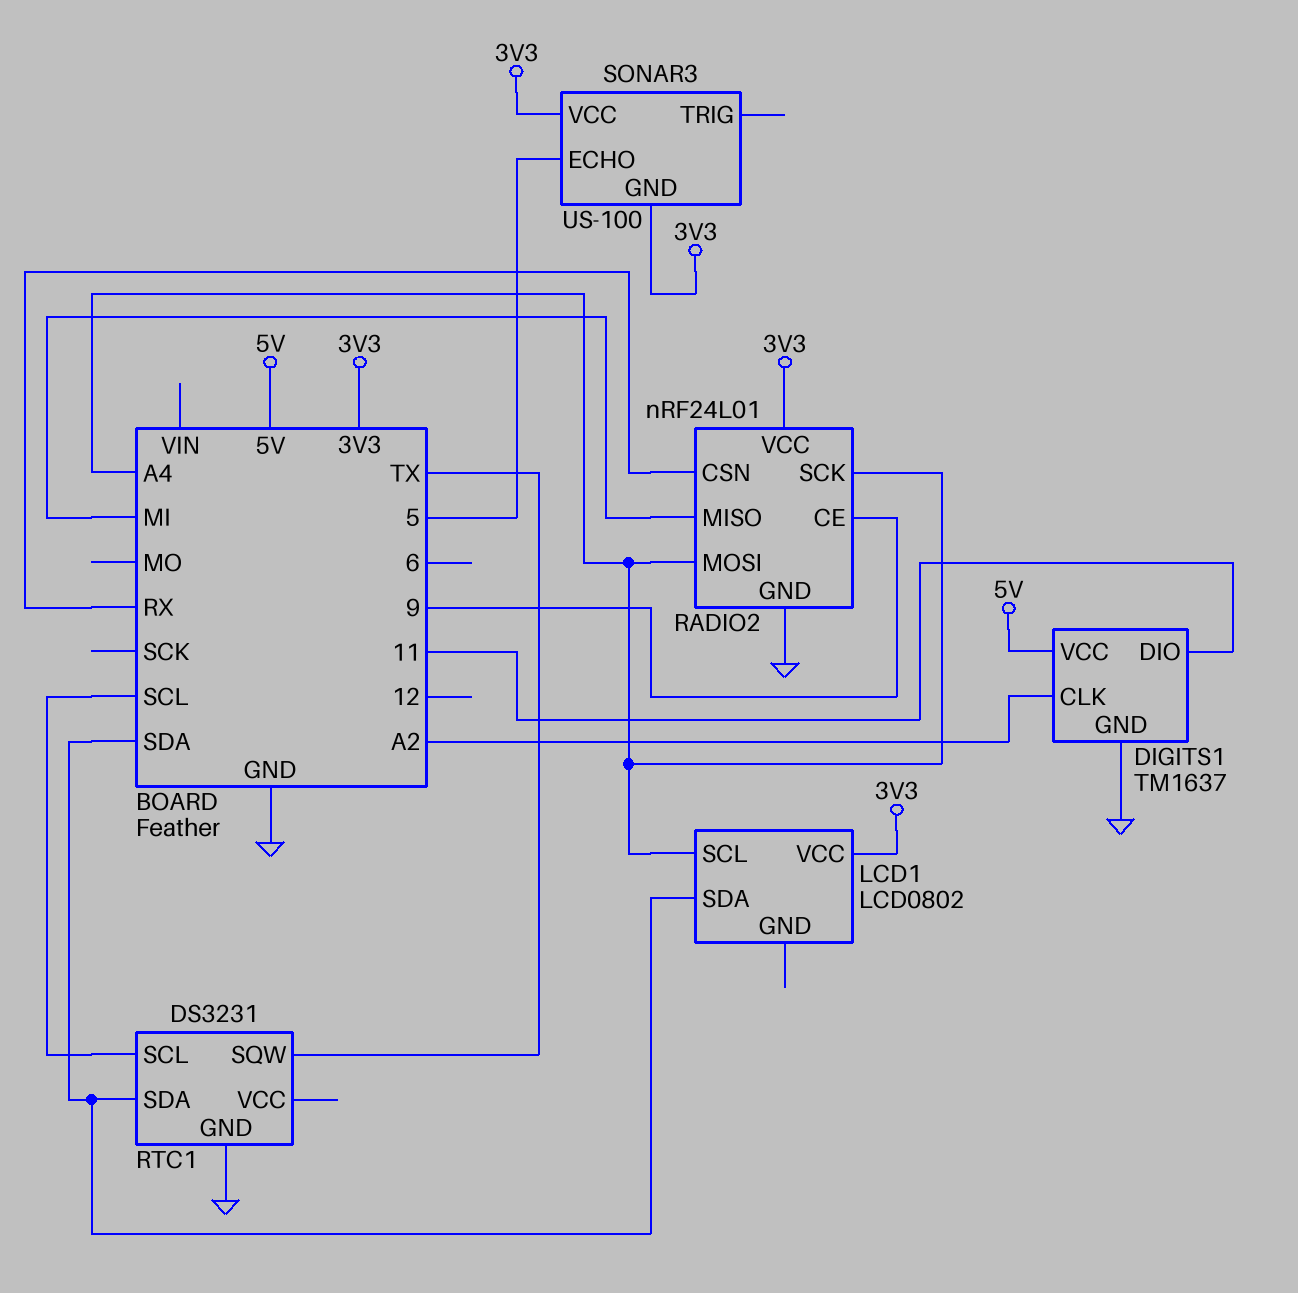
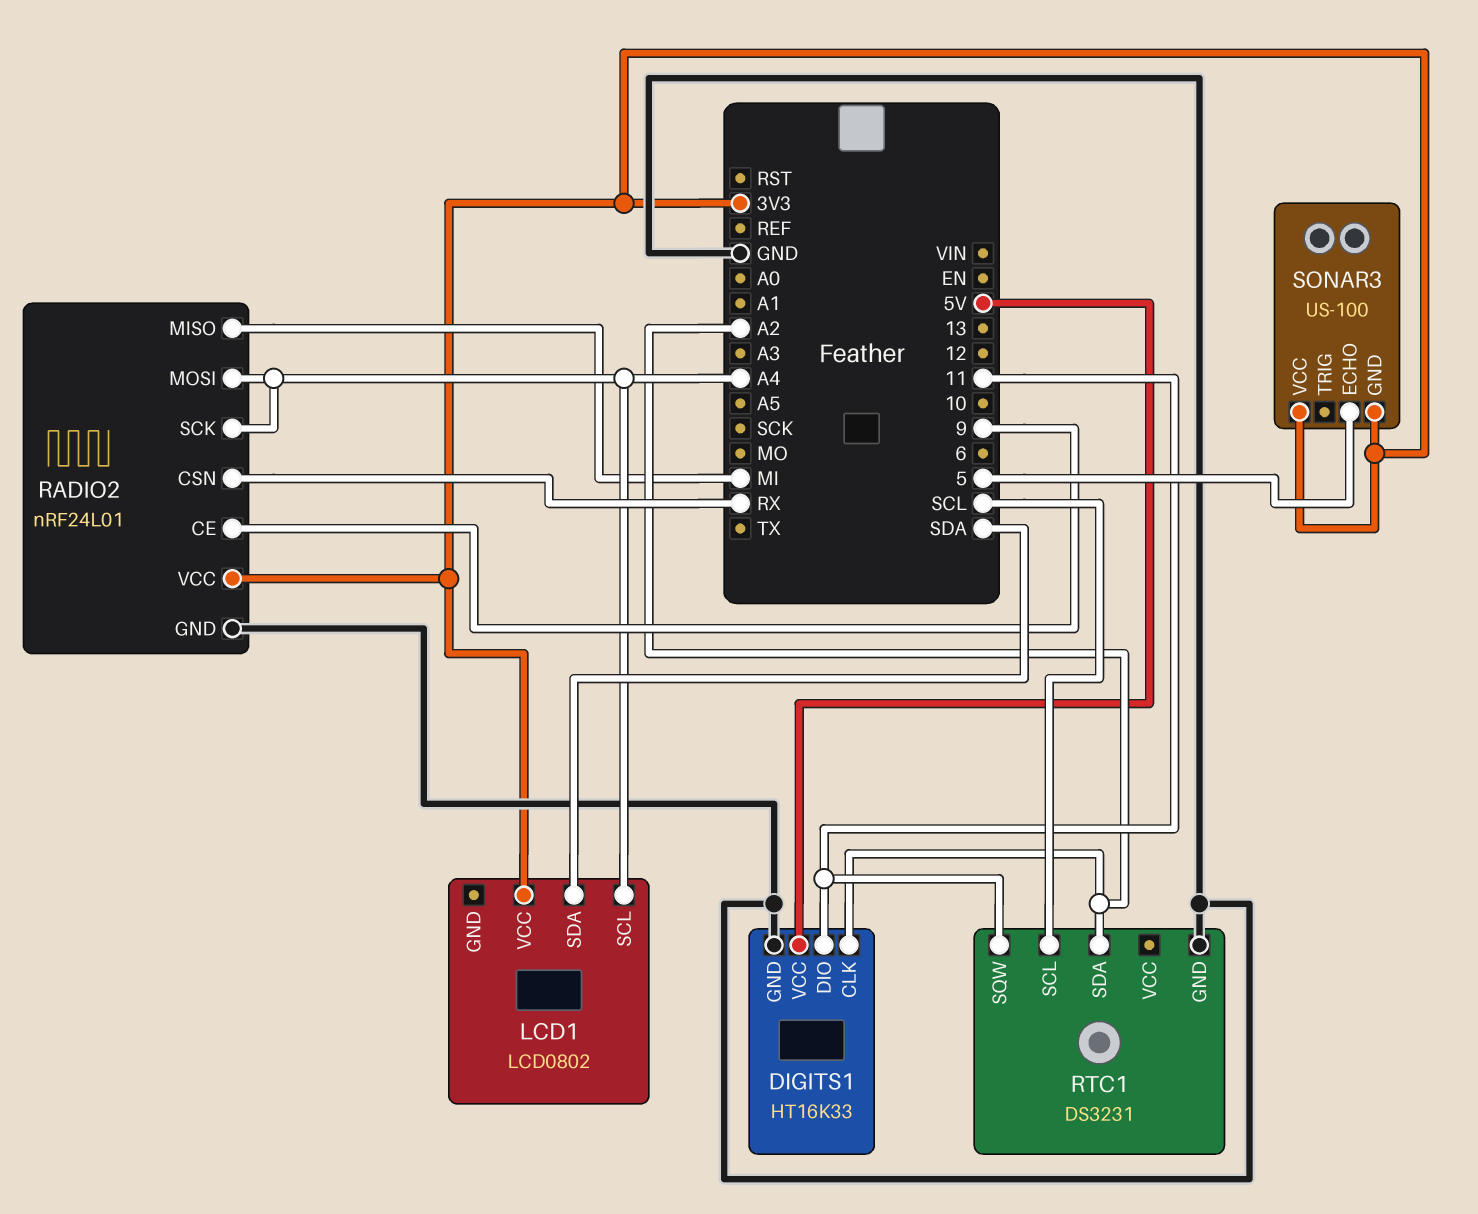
DIGITS1: TM1637 -> HT16K33
RTC1 pin SDA: SDA -> A2
RTC1 pin SQW: TX -> 11

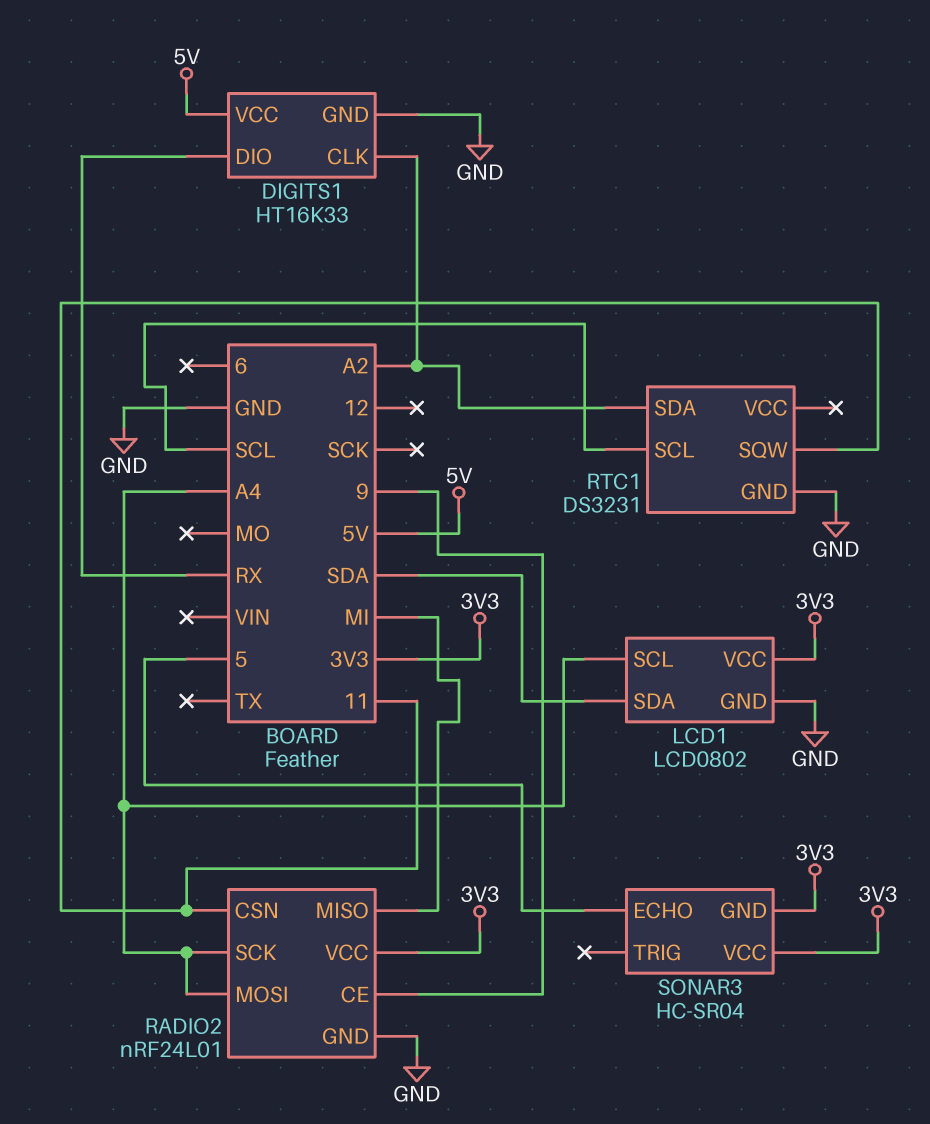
DIGITS1 pin DIO: 11 -> RX
LCD1 pin GND: none -> GND
RADIO2 pin CSN: RX -> 11
SONAR3: US-100 -> HC-SR04

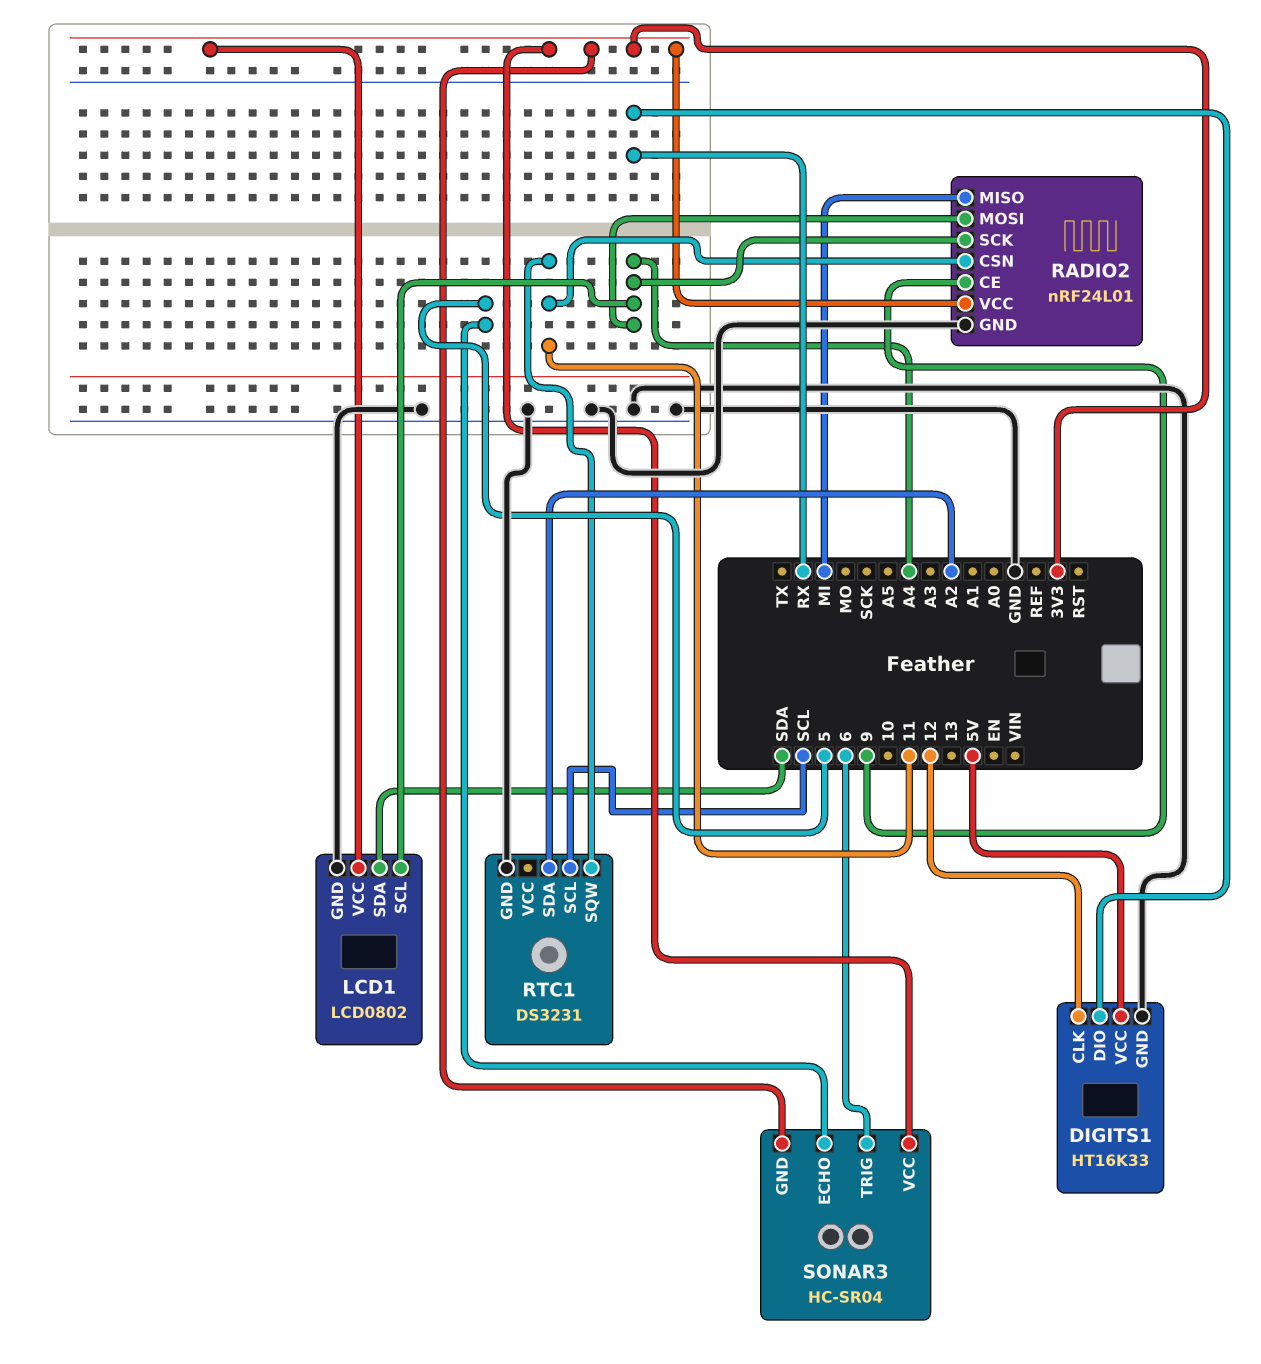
DIGITS1 pin CLK: A2 -> 12
SONAR3 pin TRIG: none -> 6

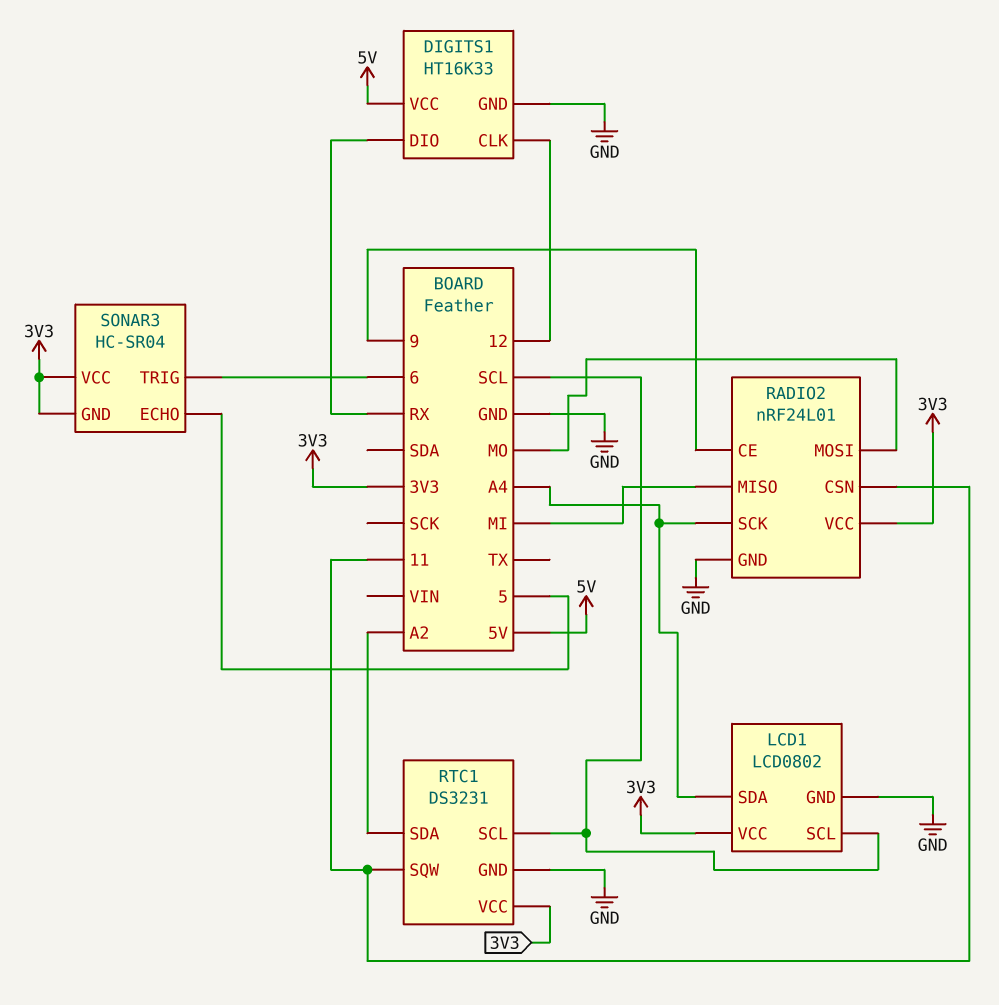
LCD1 pin SCL: A4 -> SCL
LCD1 pin SDA: SDA -> A4
RADIO2 pin MOSI: A4 -> MO
RTC1 pin VCC: none -> 3V3

